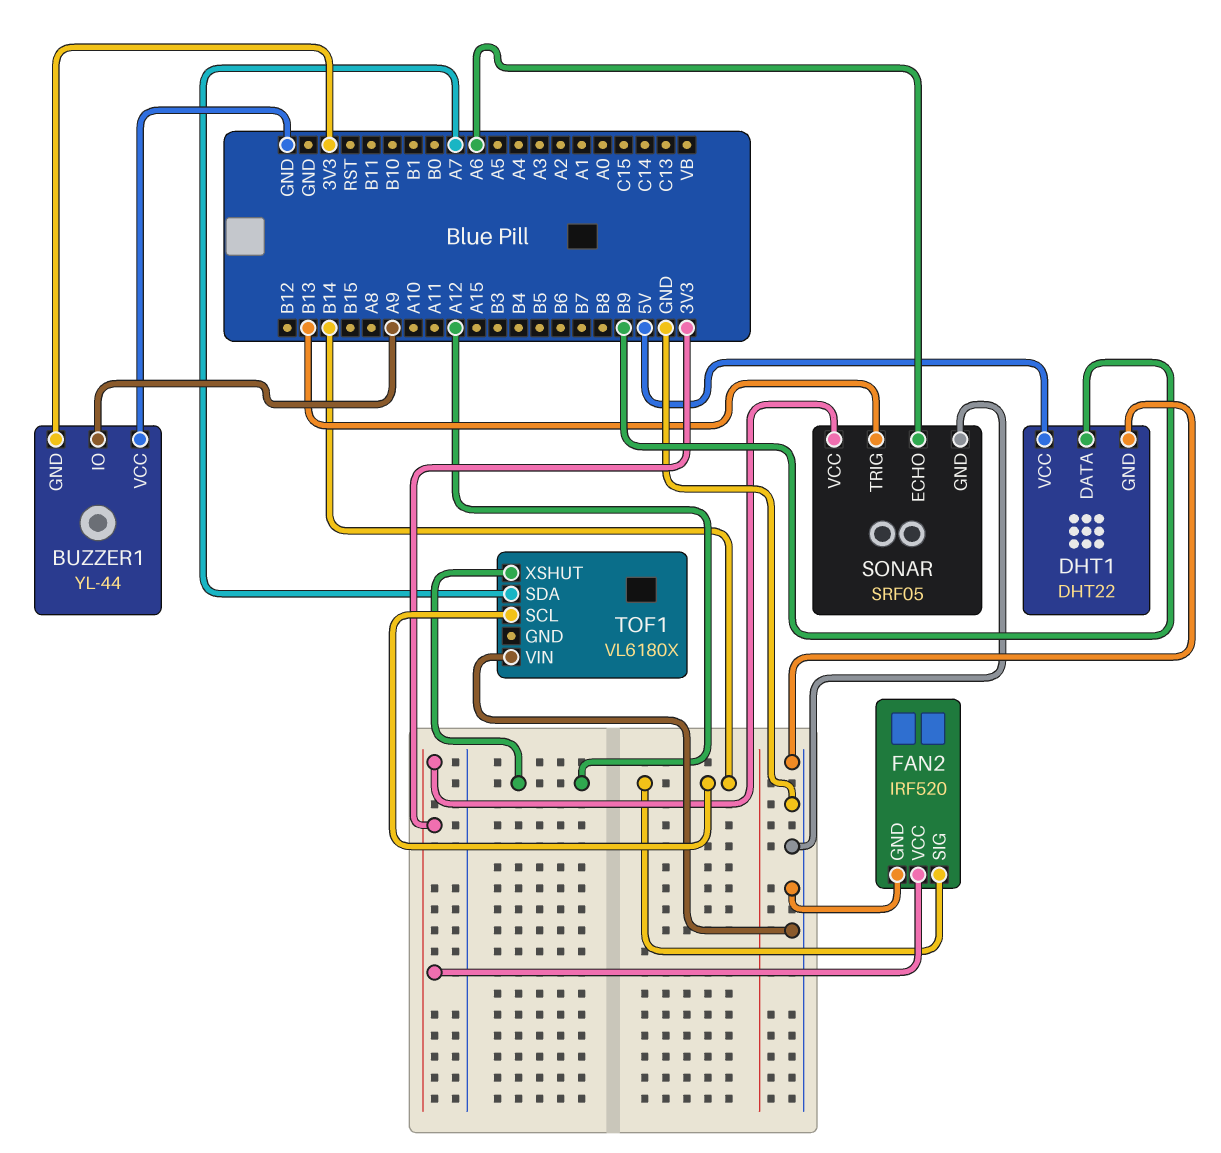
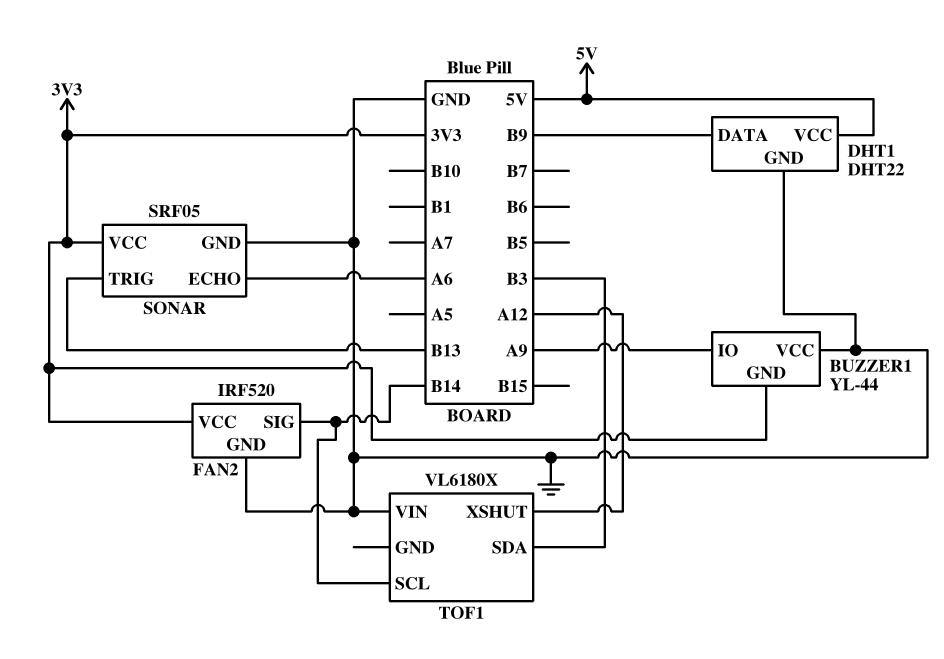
TOF1 pin SDA: A7 -> B3

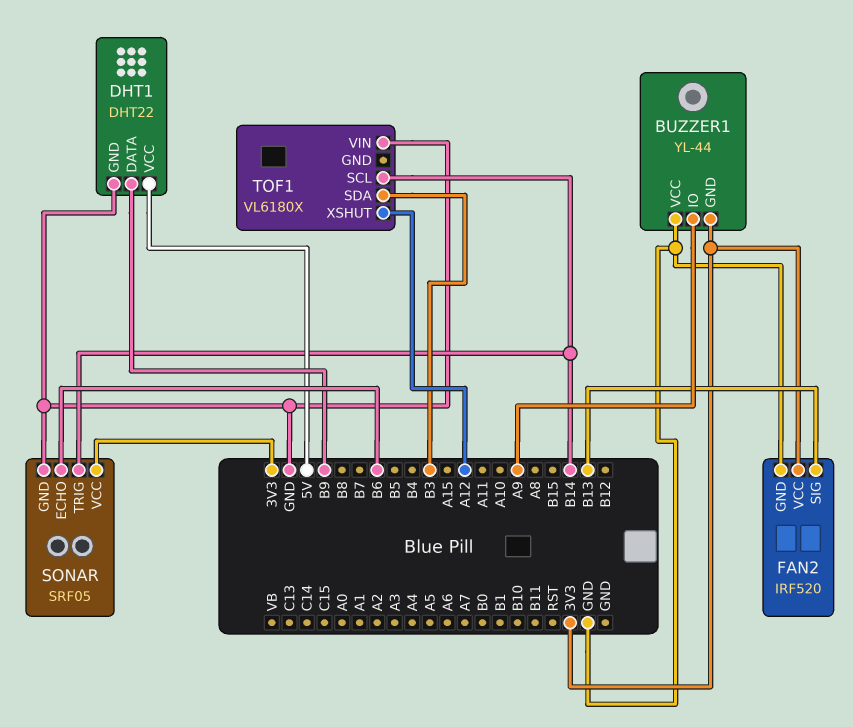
FAN2 pin SIG: B14 -> B13
SONAR pin ECHO: A6 -> B6
SONAR pin TRIG: B13 -> B14

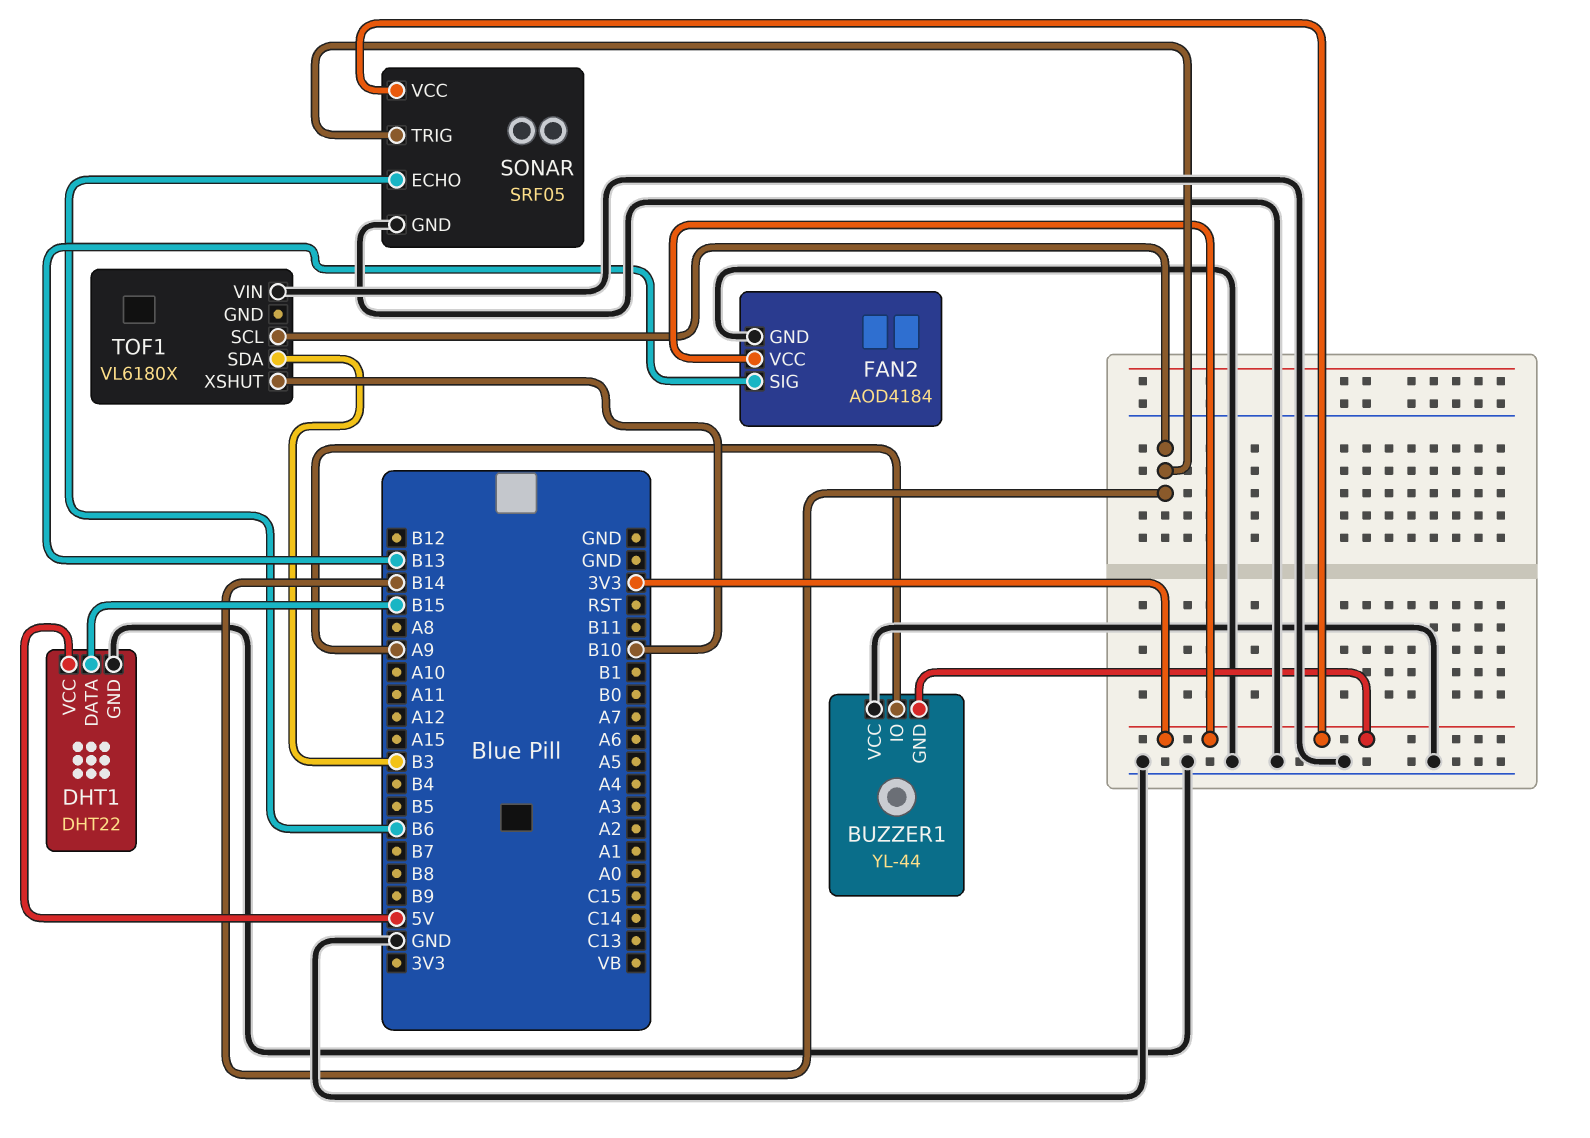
DHT1 pin DATA: B9 -> B15
FAN2: IRF520 -> AOD4184
TOF1 pin XSHUT: A12 -> B10

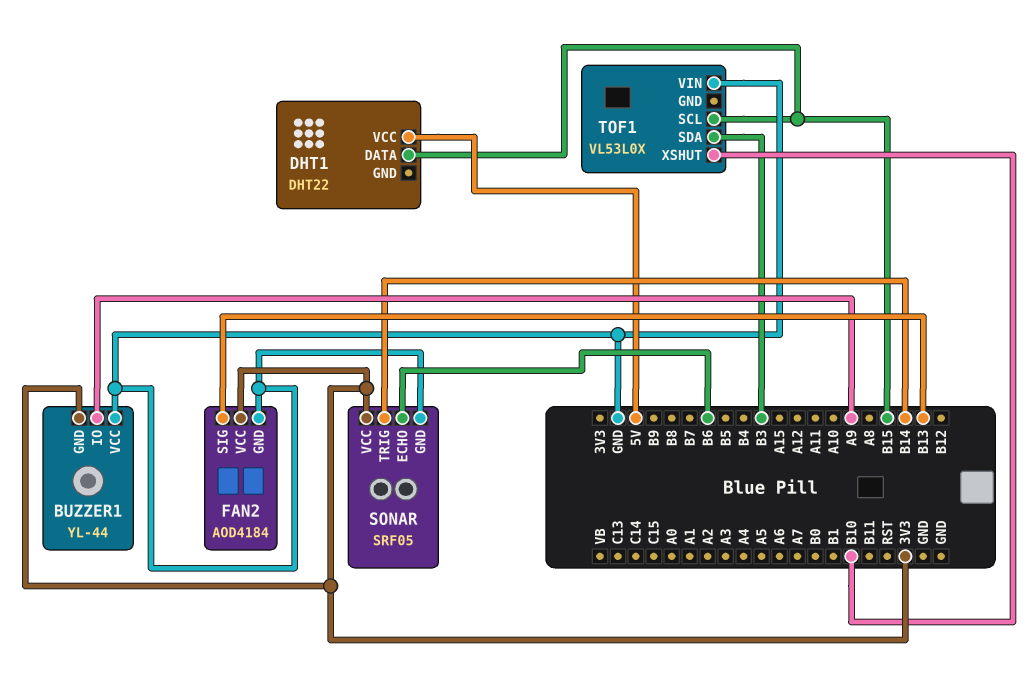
DHT1 pin GND: GND -> none
TOF1: VL6180X -> VL53L0X
TOF1 pin SCL: B14 -> B15

